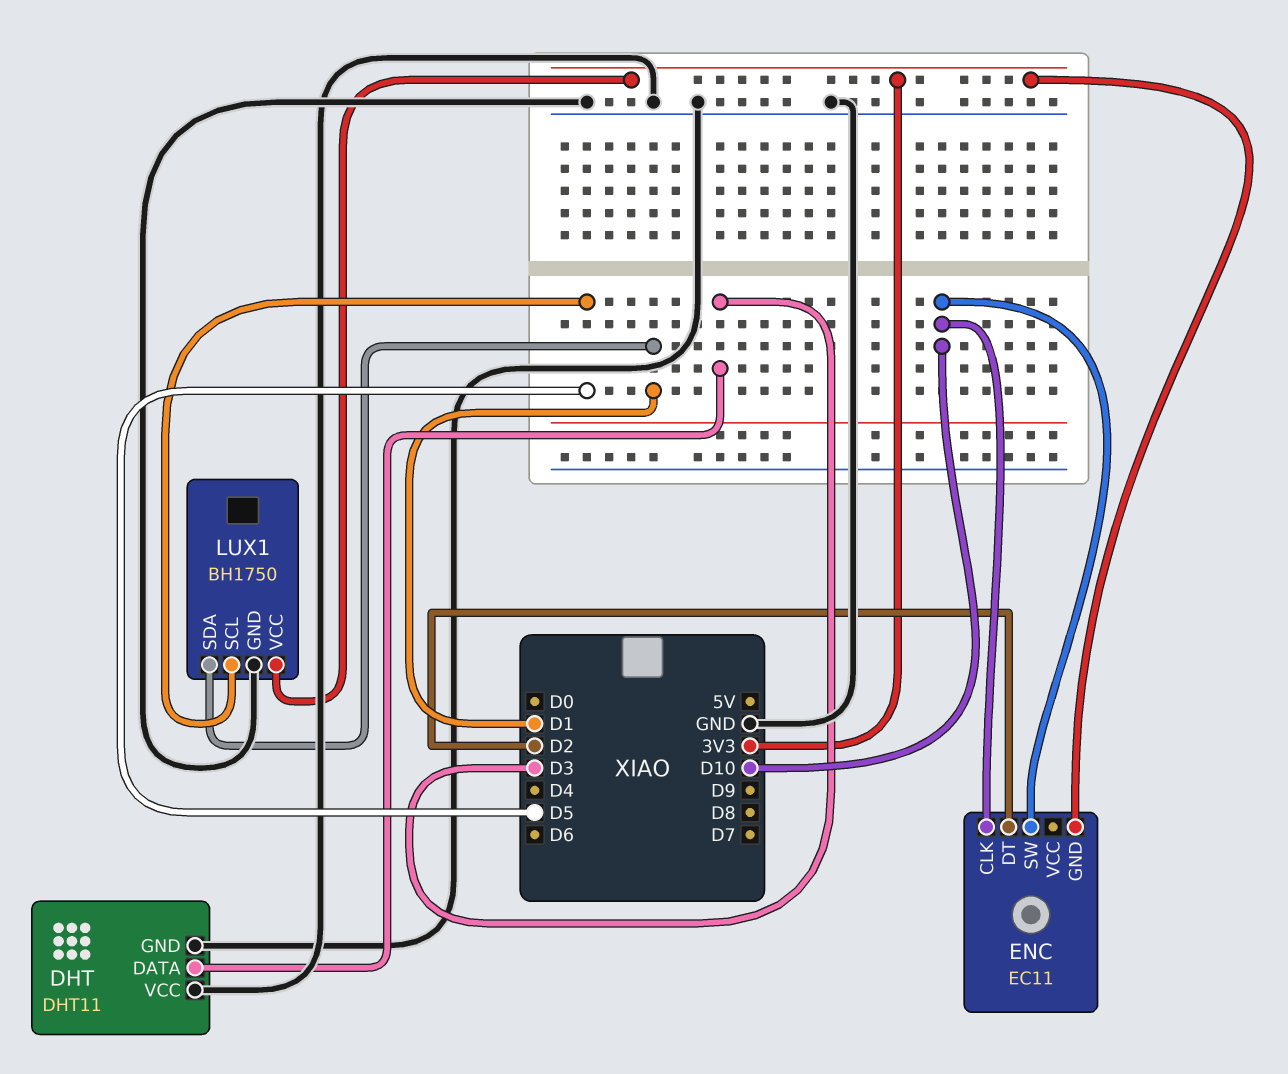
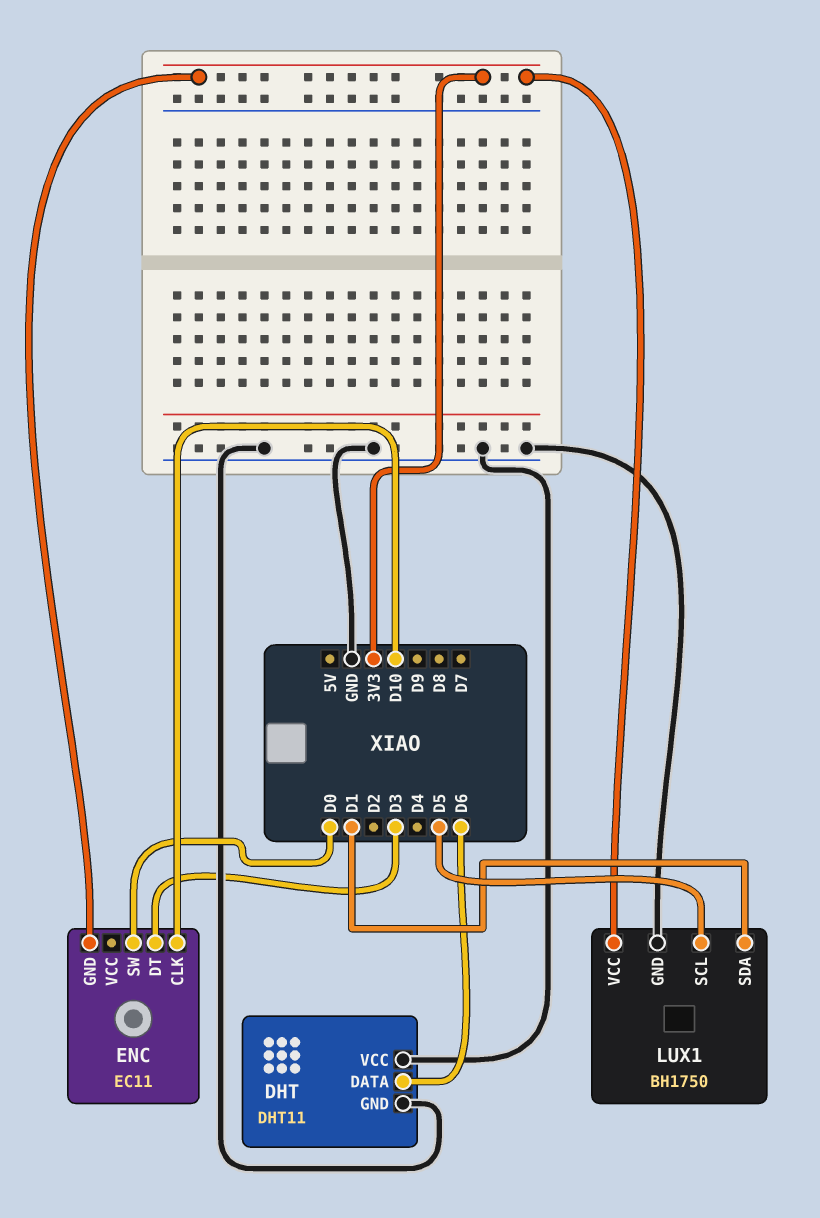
DHT pin DATA: D3 -> D6
ENC pin DT: D2 -> D3
ENC pin SW: D10 -> D0

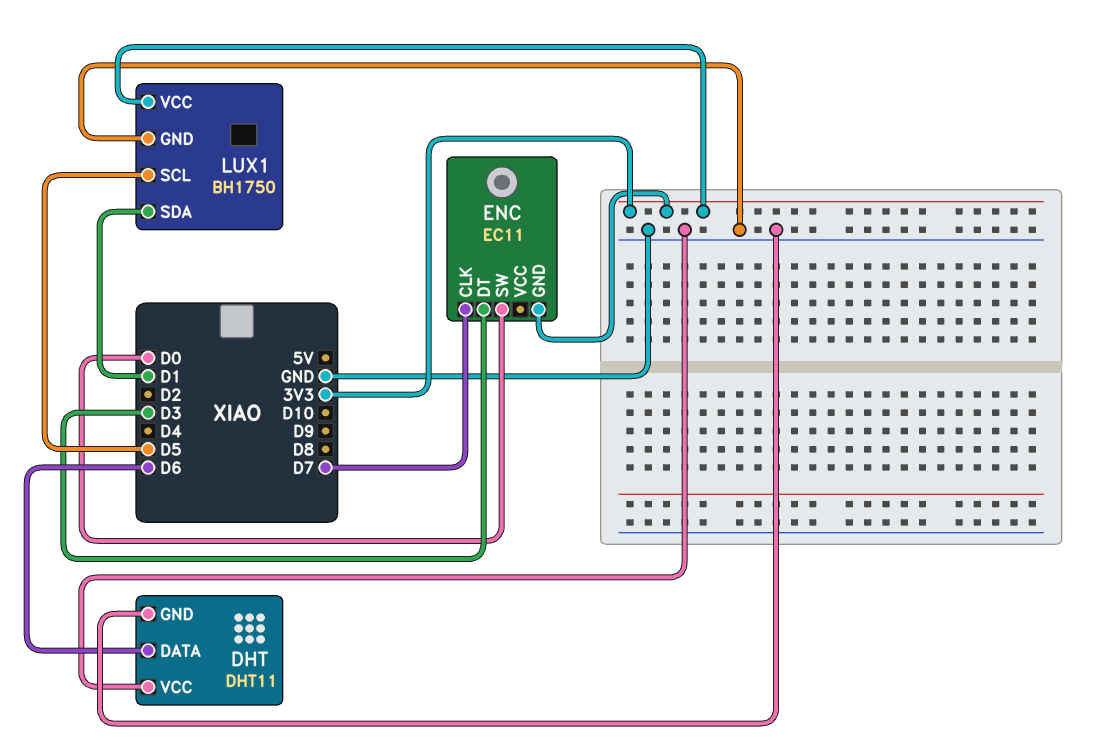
ENC pin CLK: D10 -> D7

